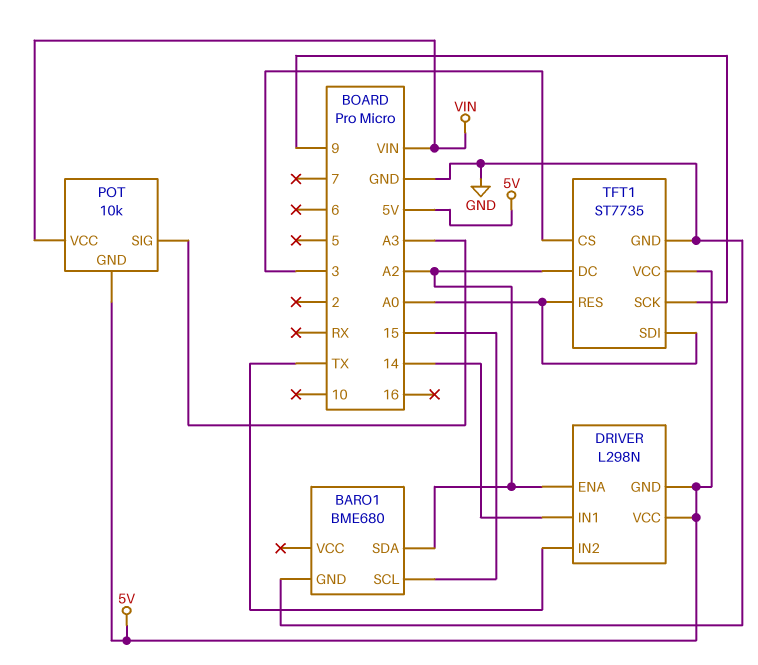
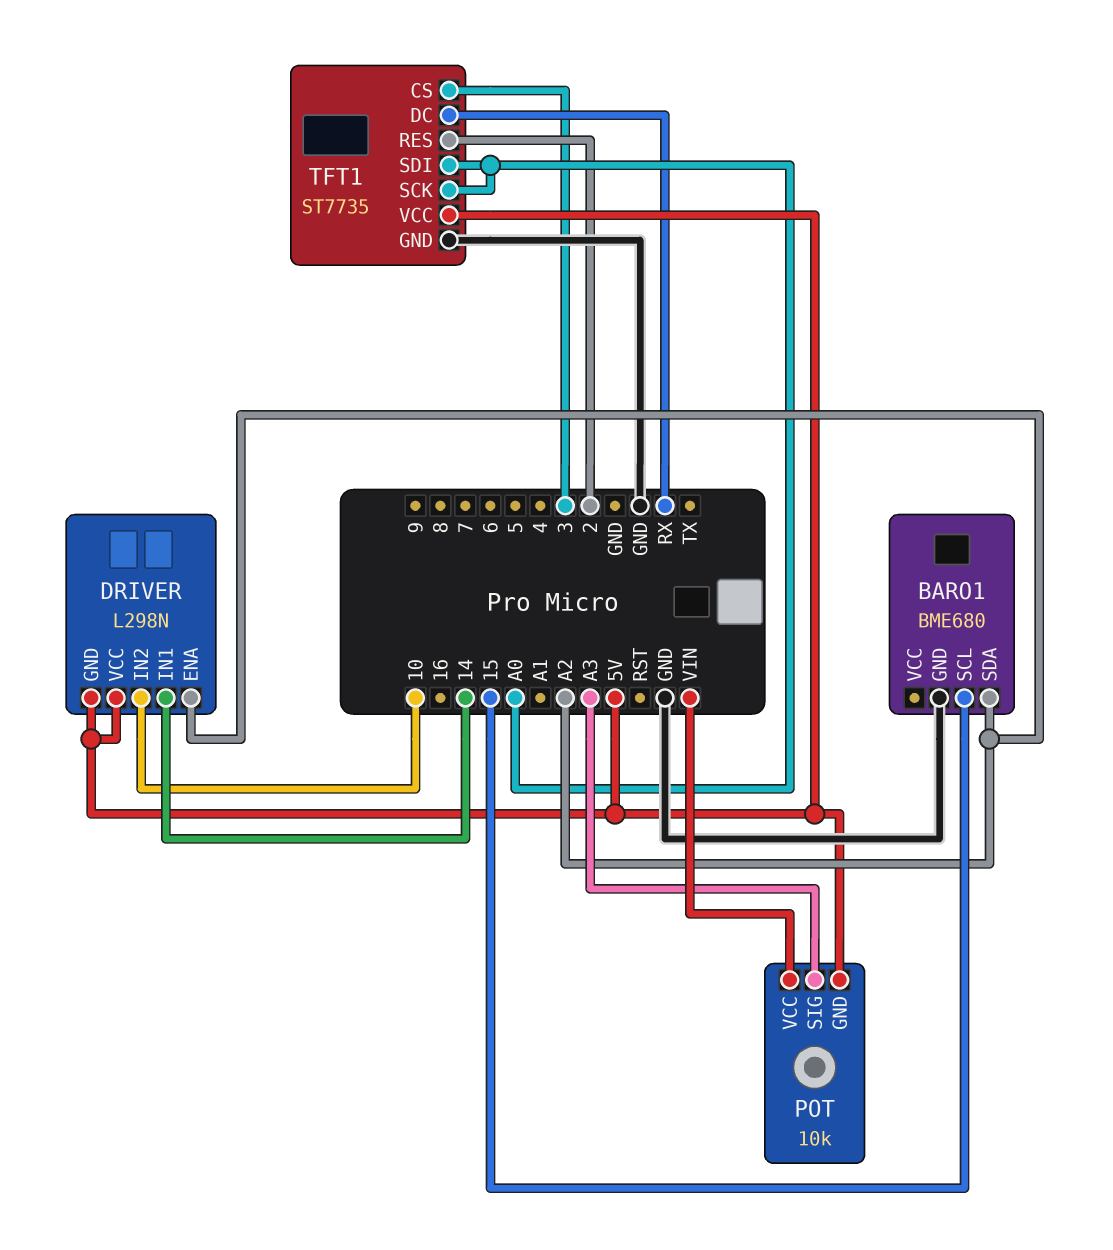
DRIVER pin IN2: TX -> 10
TFT1 pin DC: A2 -> RX
TFT1 pin RES: A0 -> 2
TFT1 pin SCK: 9 -> A0

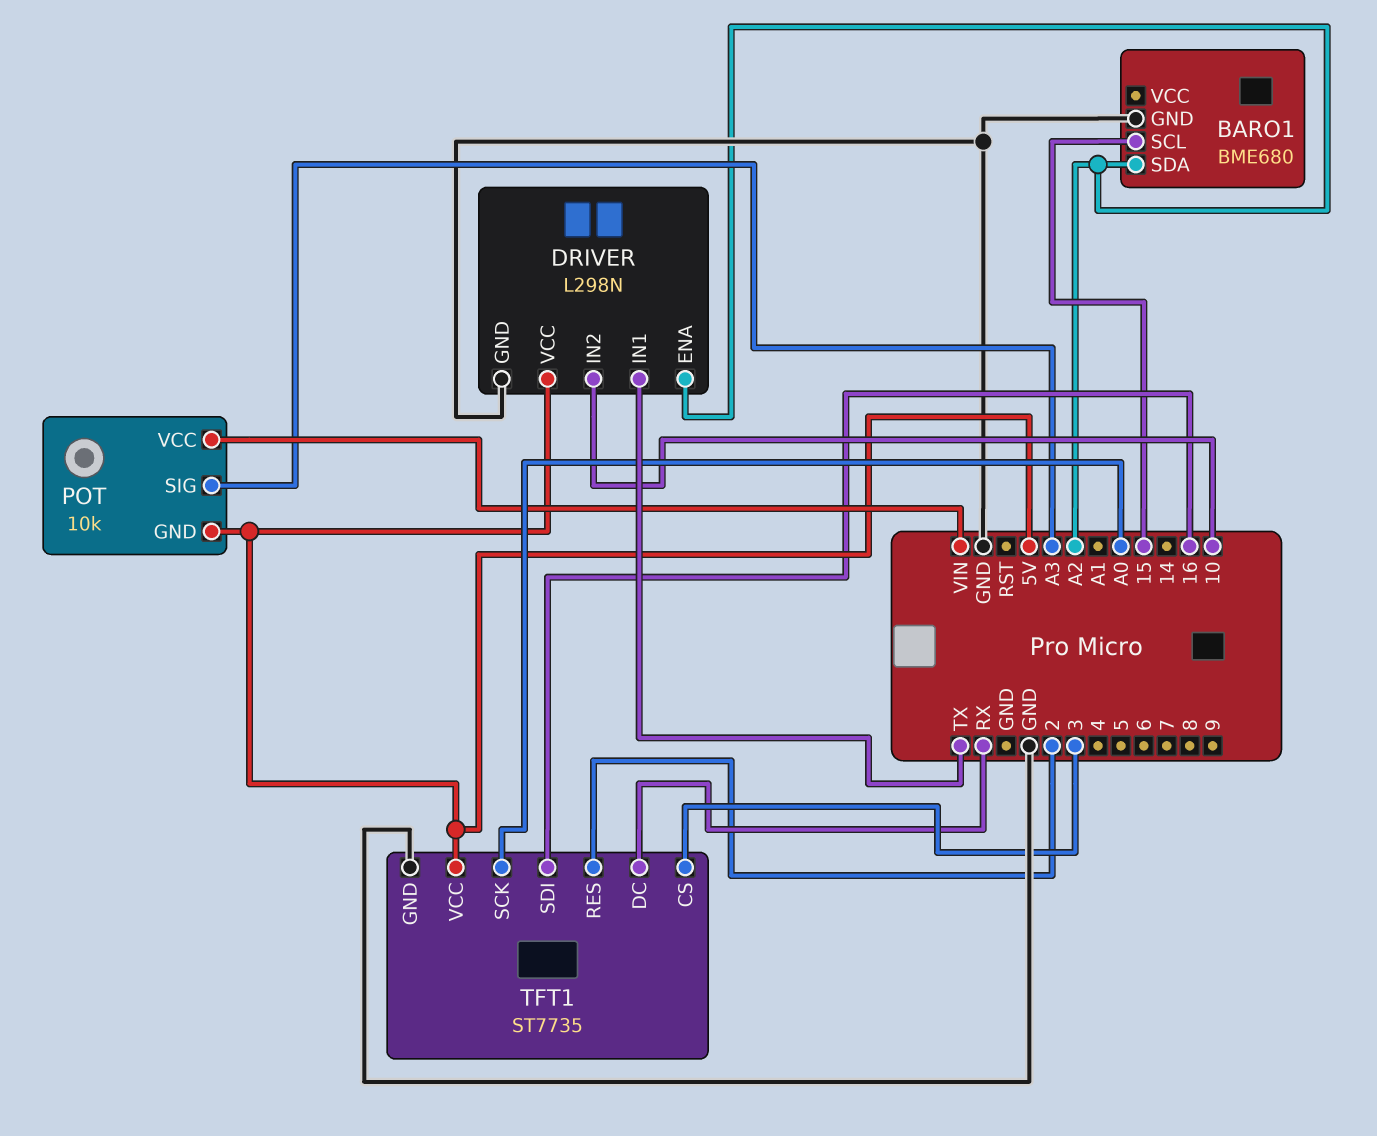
DRIVER pin GND: 5V -> GND
DRIVER pin IN1: 14 -> TX
TFT1 pin SDI: A0 -> 16

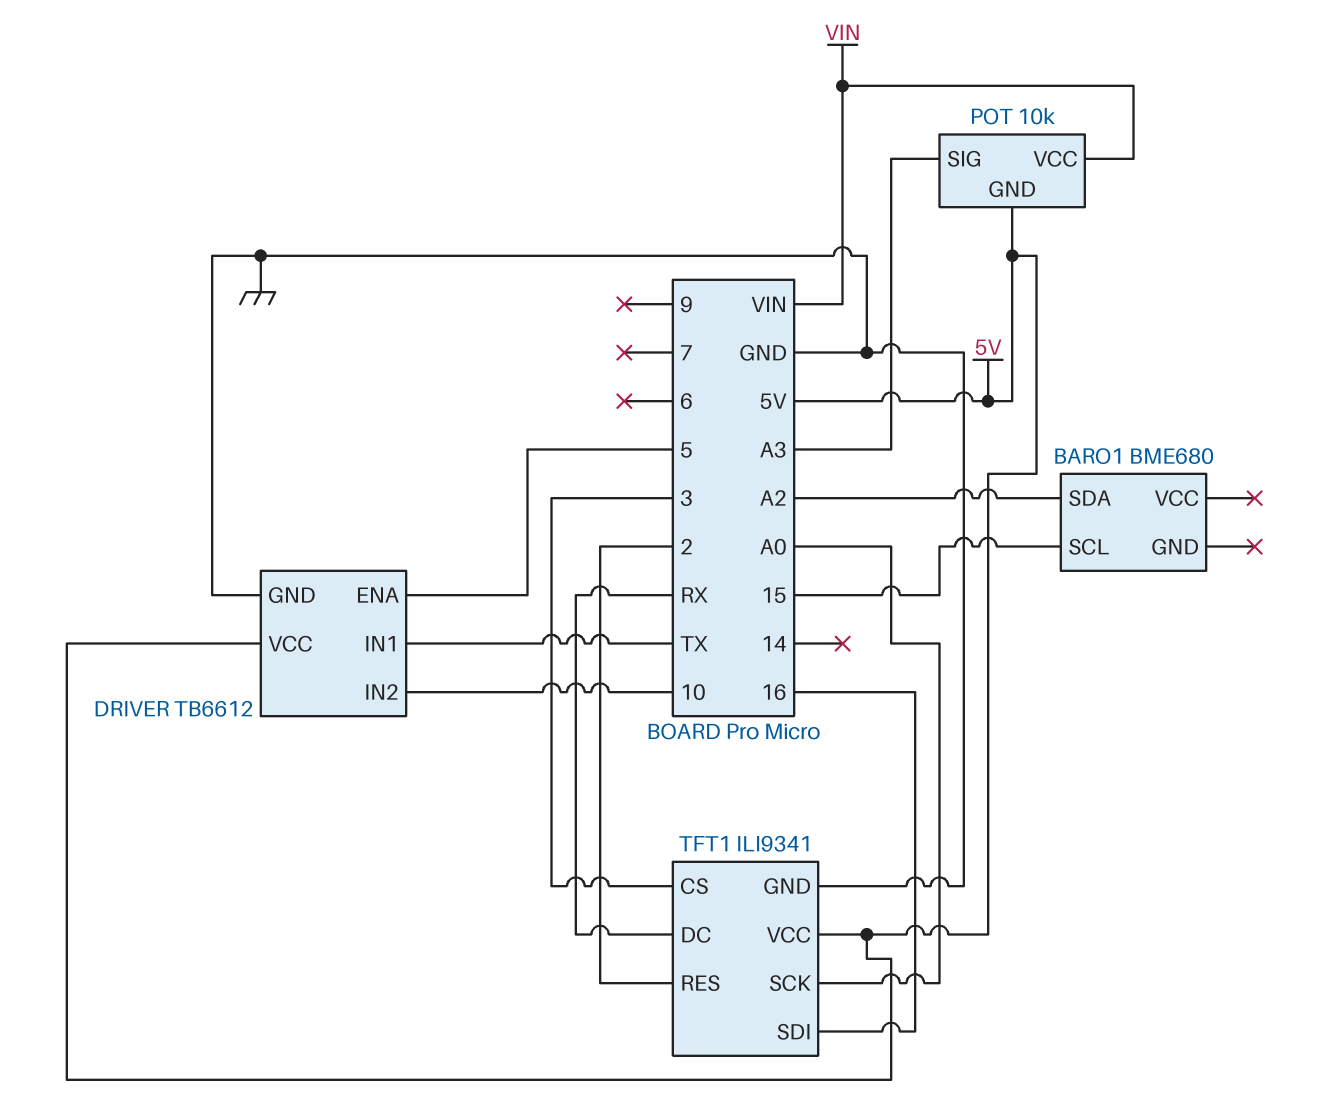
BARO1 pin GND: GND -> none
DRIVER: L298N -> TB6612
DRIVER pin ENA: A2 -> 5
TFT1: ST7735 -> ILI9341

